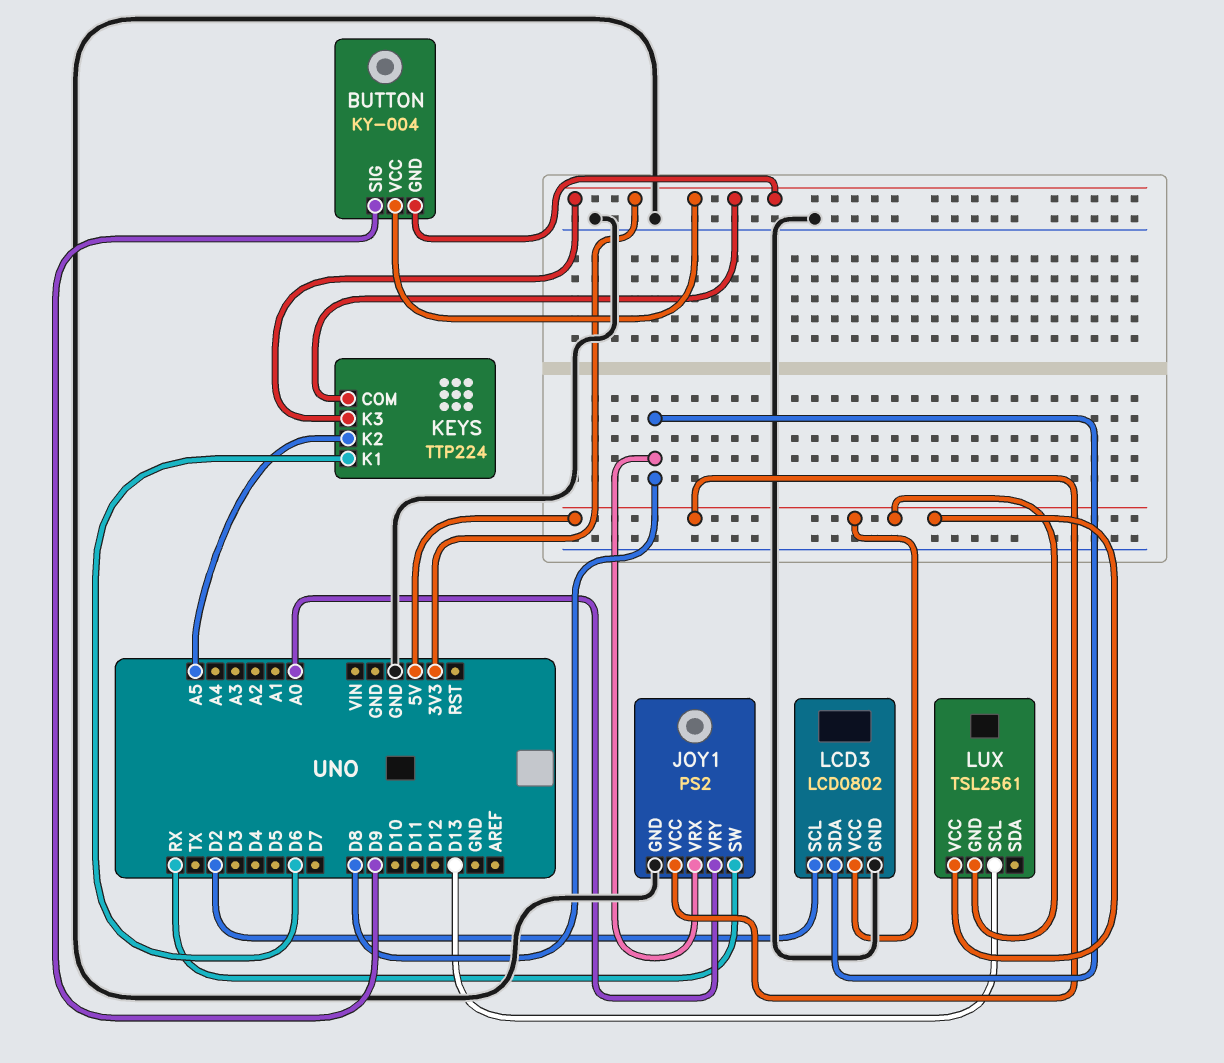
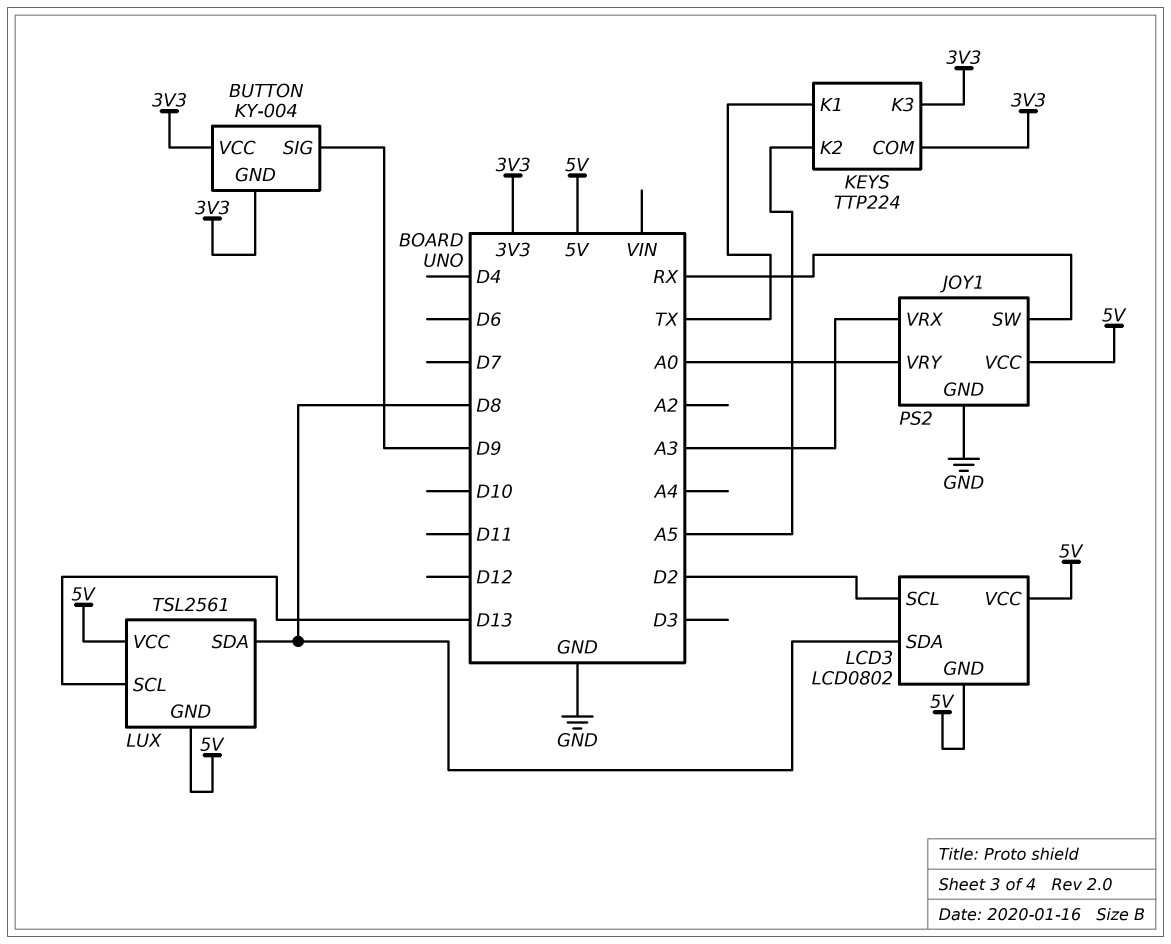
JOY1 pin VRX: D8 -> A3
KEYS pin K1: D6 -> TX
LCD3 pin GND: GND -> 5V
LUX pin SDA: none -> D8

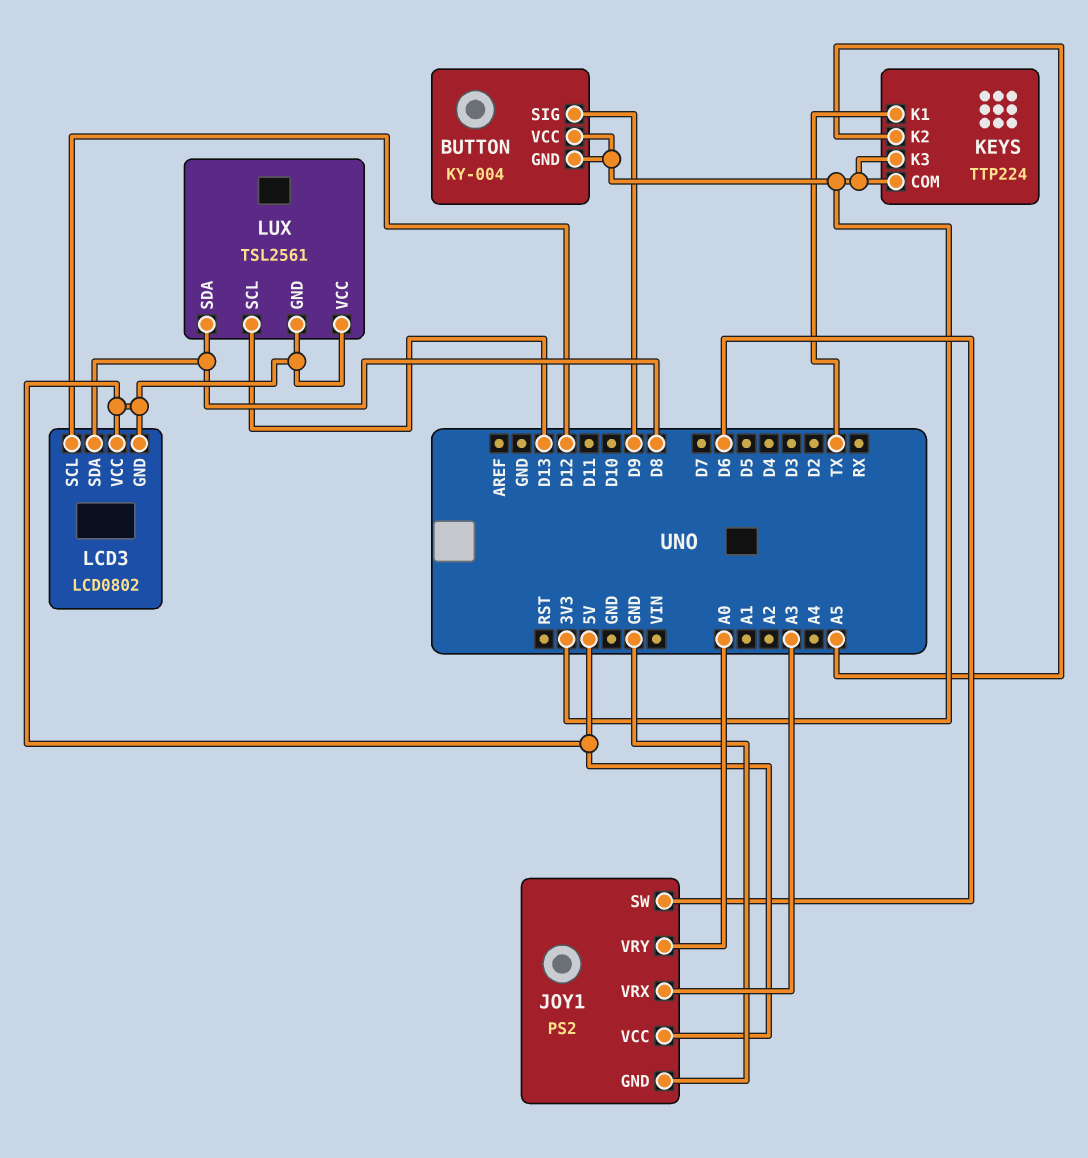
JOY1 pin SW: RX -> D6
LCD3 pin SCL: D2 -> D12

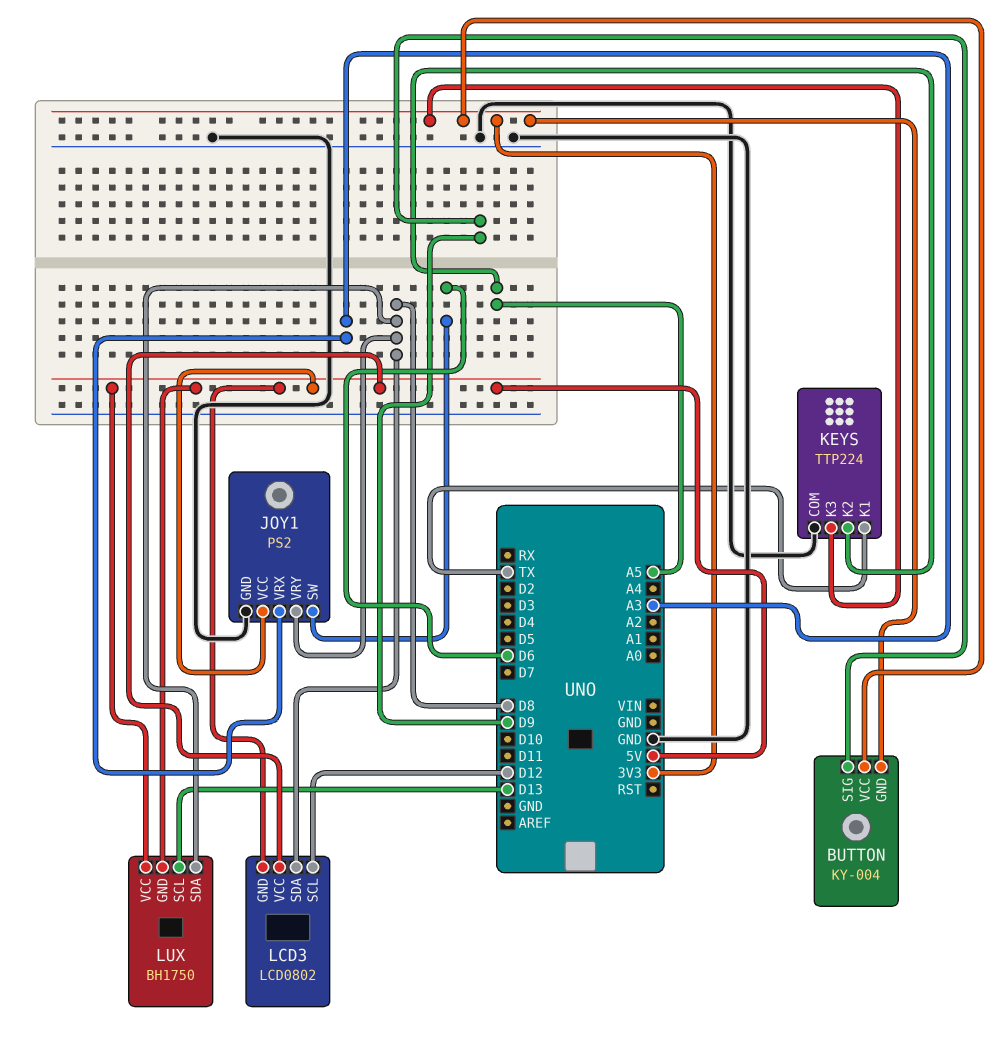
JOY1 pin VRY: A0 -> D8
KEYS pin COM: 3V3 -> GND
LUX: TSL2561 -> BH1750

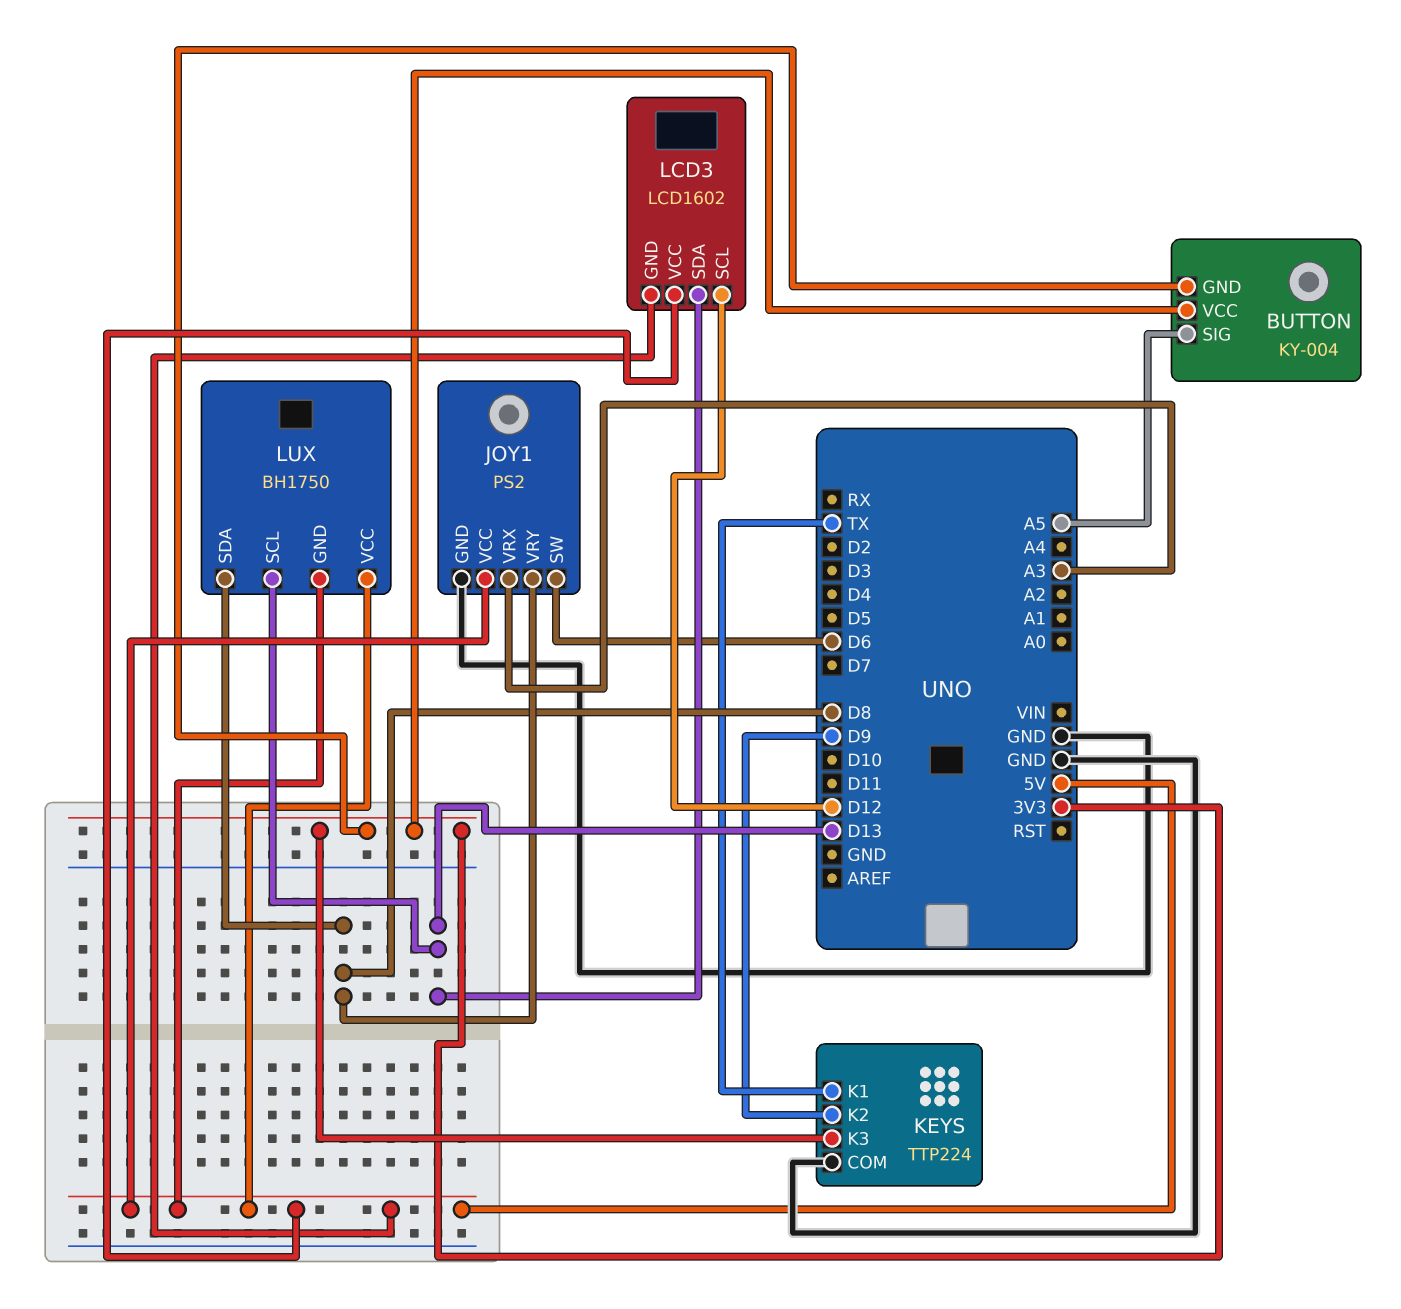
BUTTON pin SIG: D9 -> A5
KEYS pin K2: A5 -> D9
LCD3: LCD0802 -> LCD1602
LCD3 pin SDA: D8 -> D13

